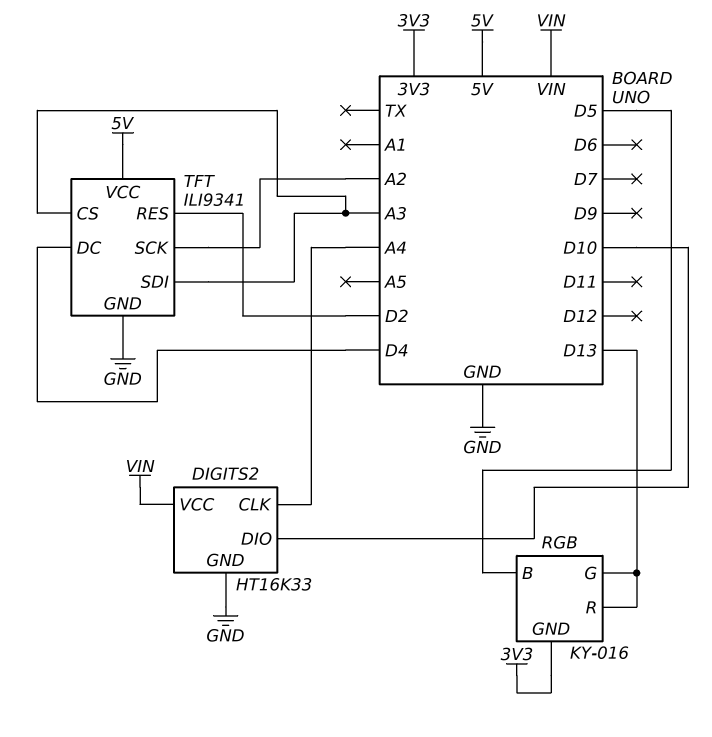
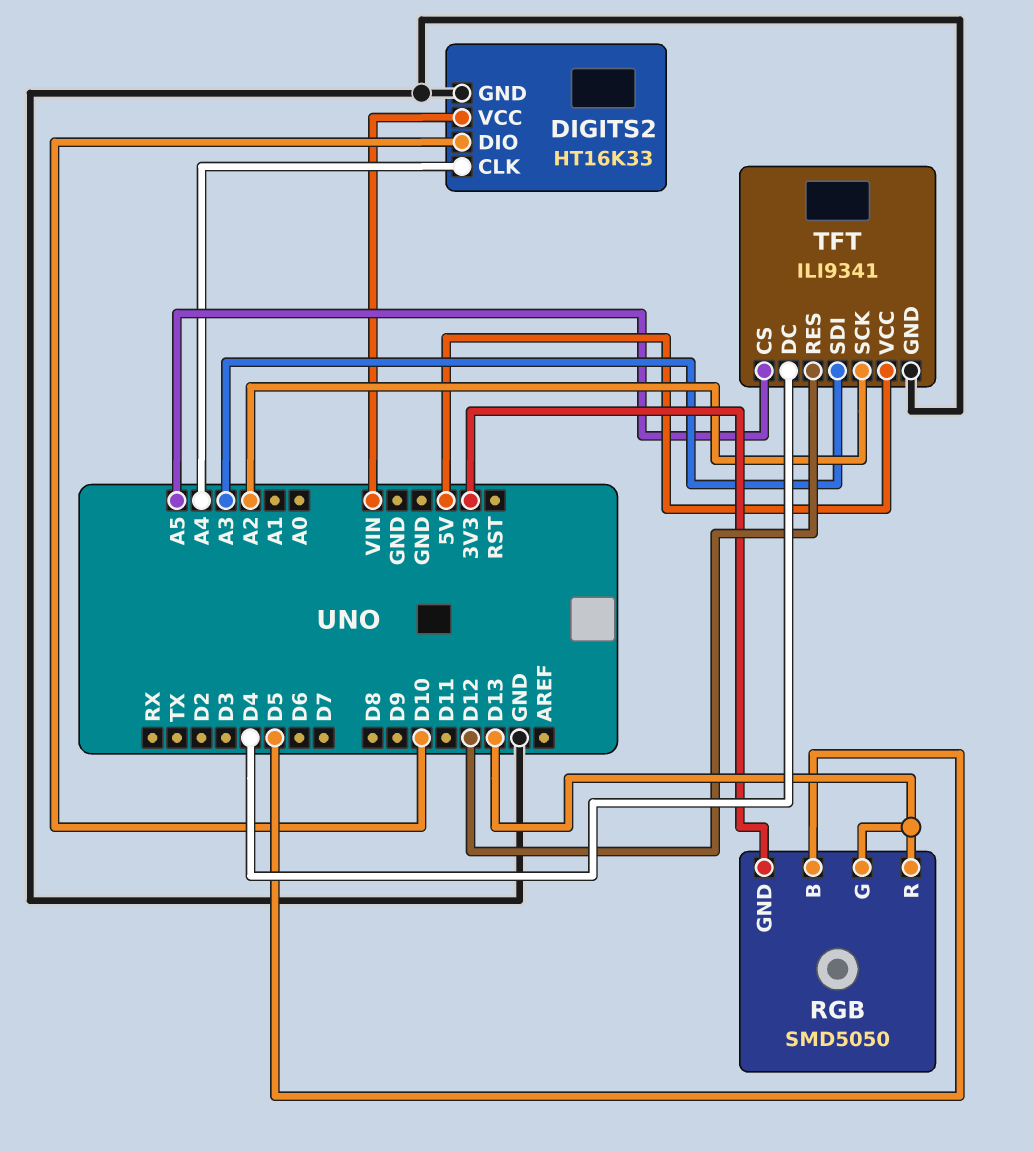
RGB: KY-016 -> SMD5050
TFT pin CS: A3 -> A5
TFT pin RES: D2 -> D12

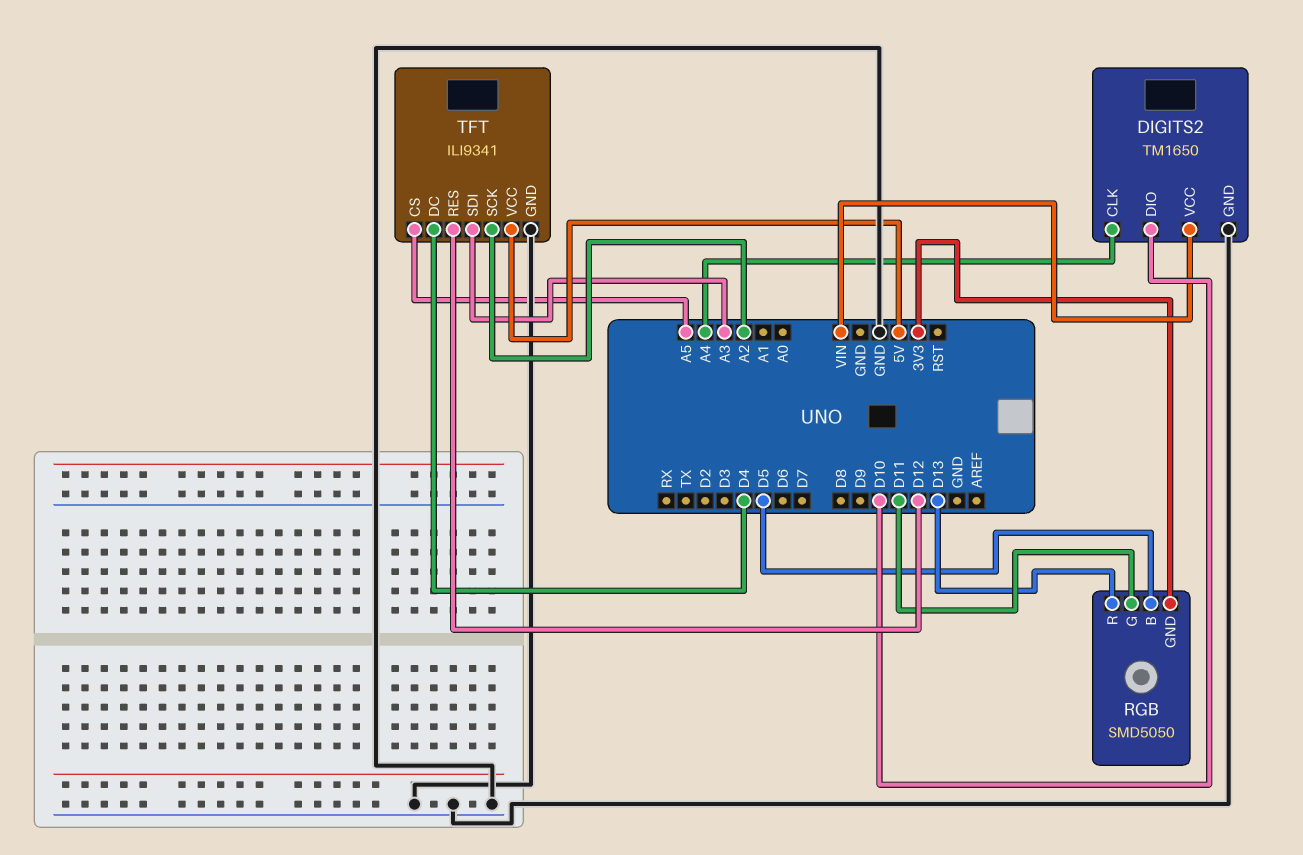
DIGITS2: HT16K33 -> TM1650
RGB pin G: D13 -> D11

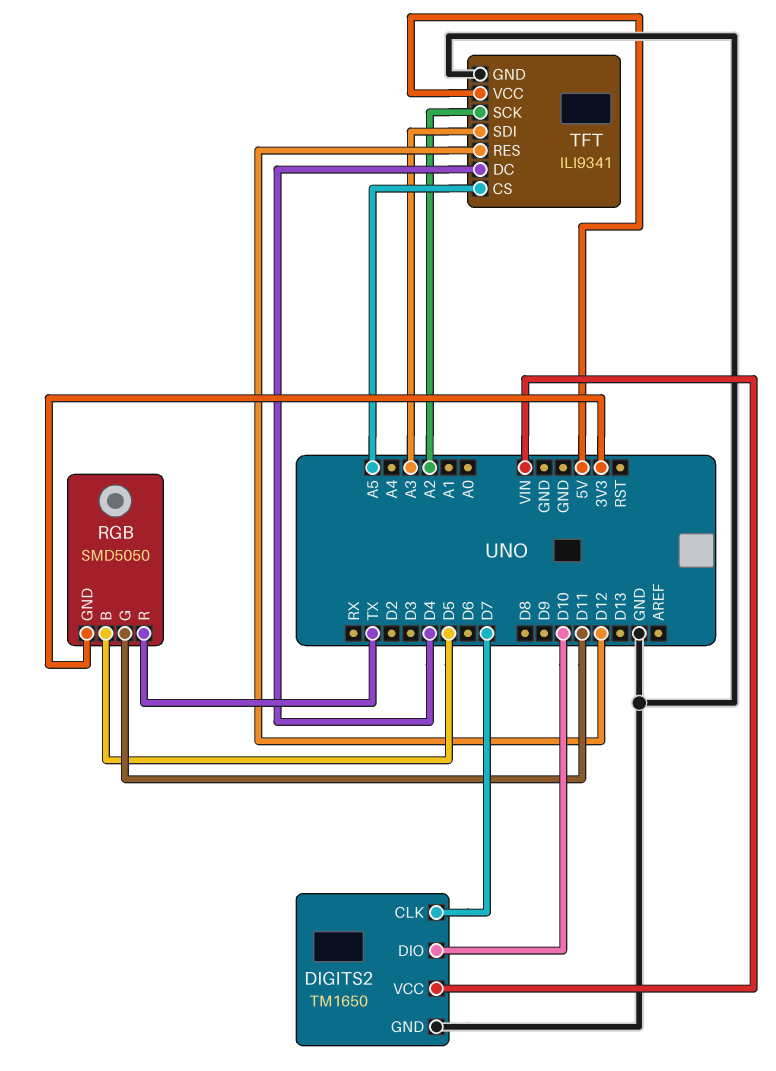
DIGITS2 pin CLK: A4 -> D7
RGB pin R: D13 -> TX

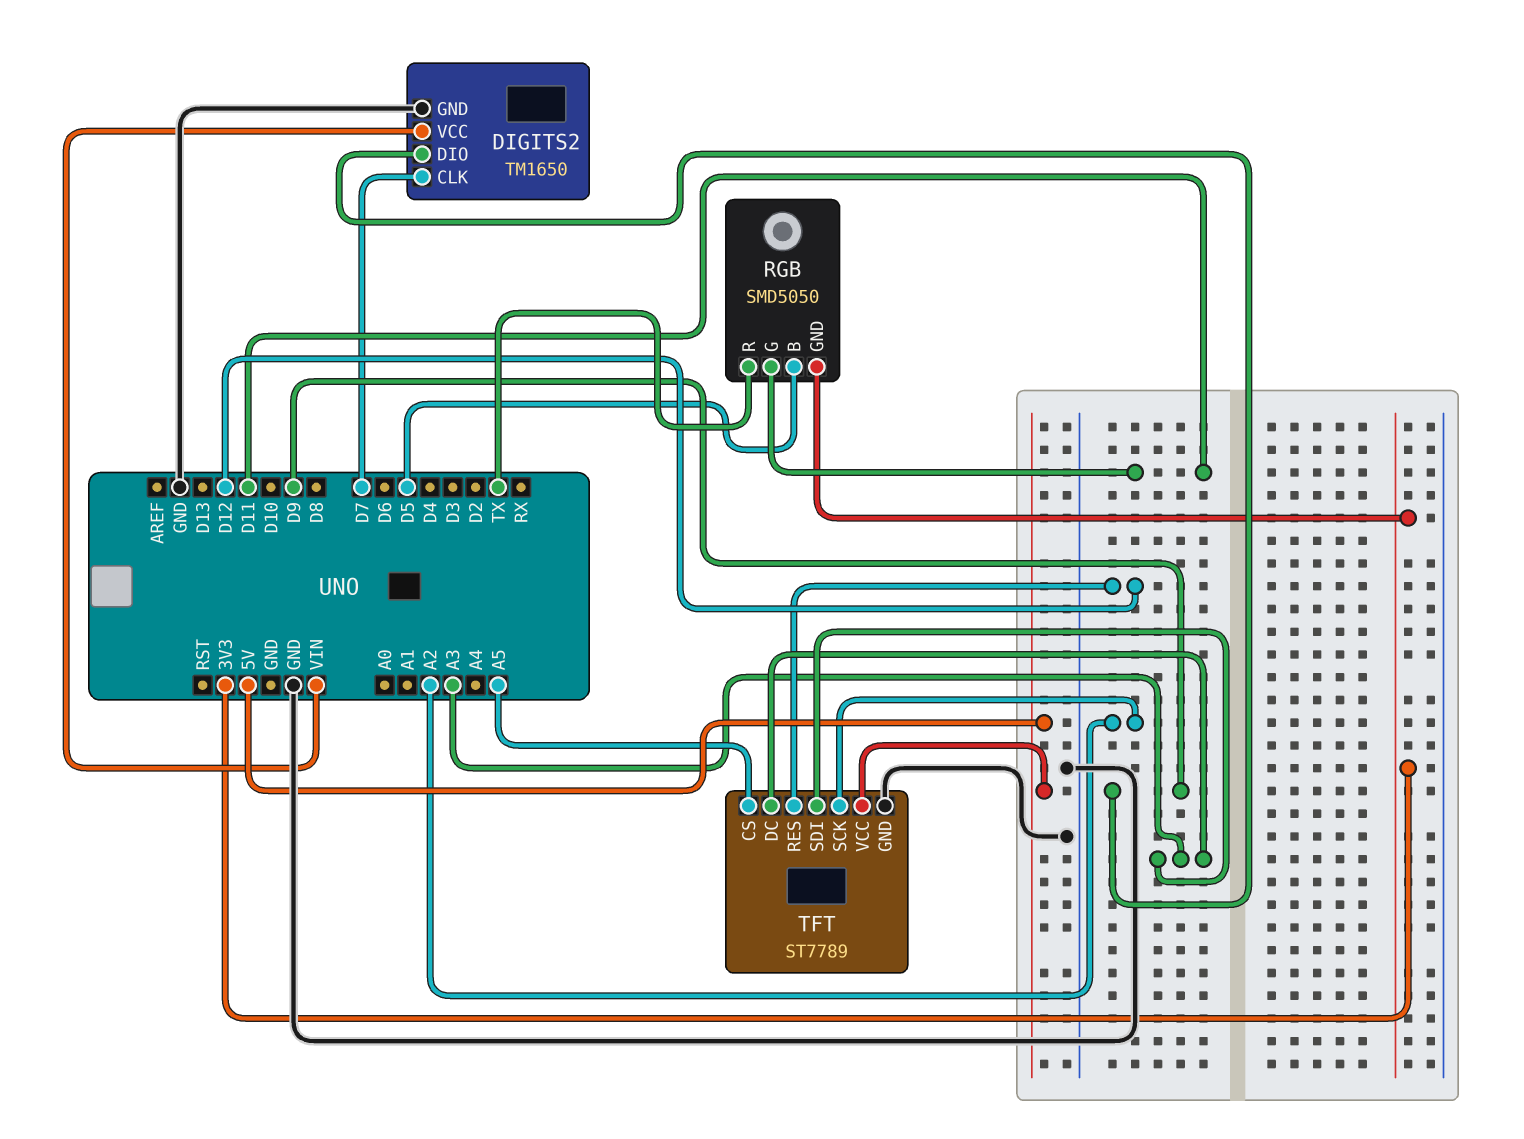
DIGITS2 pin DIO: D10 -> D9
TFT: ILI9341 -> ST7789
TFT pin DC: D4 -> A3

